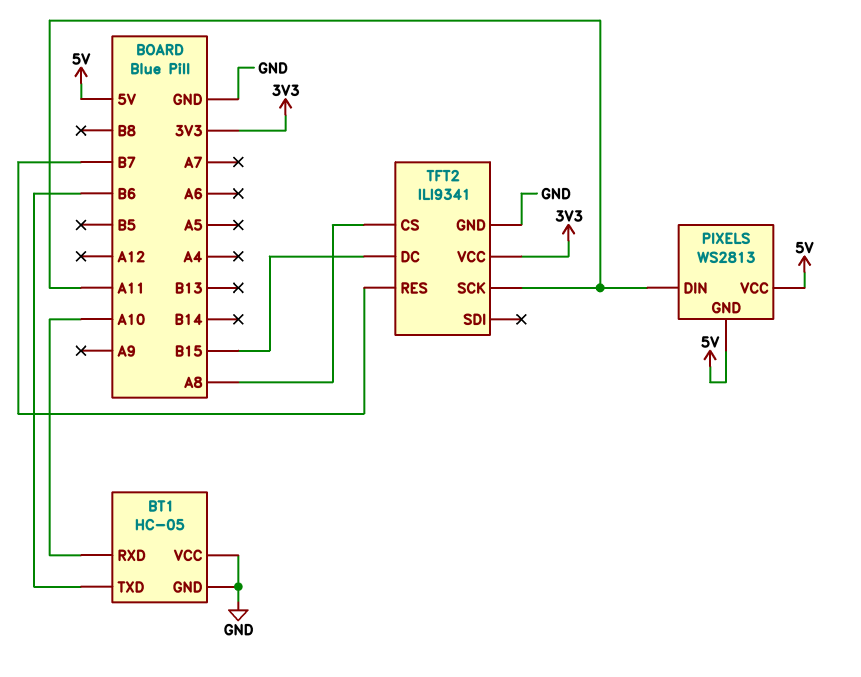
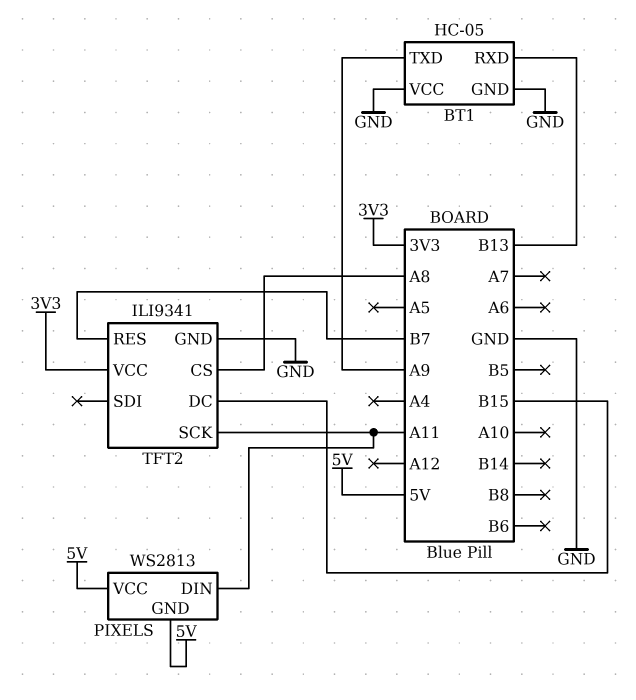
BT1 pin RXD: A10 -> B13
BT1 pin TXD: B6 -> A9

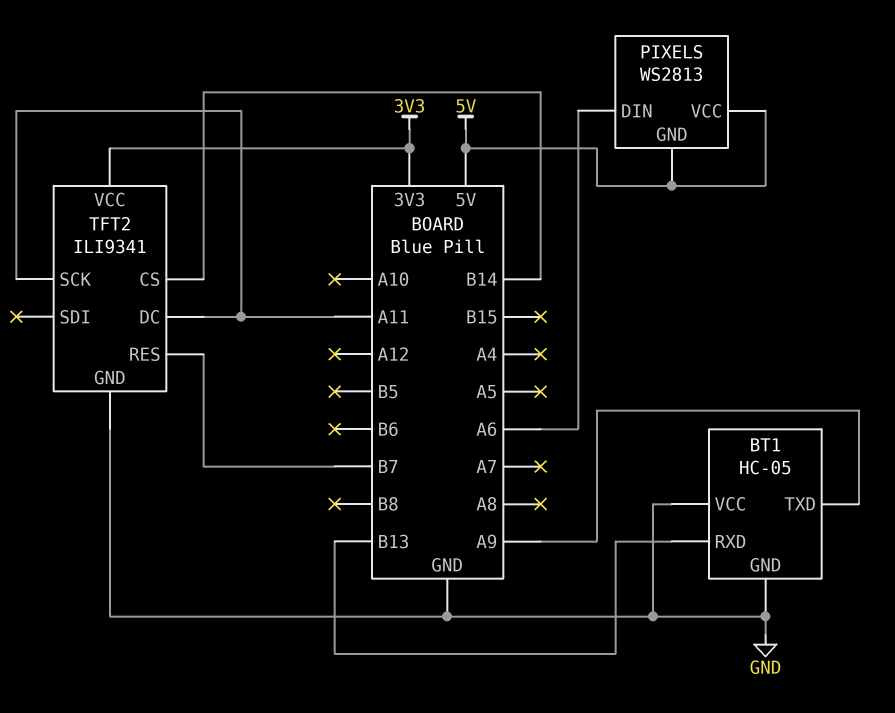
PIXELS pin DIN: A11 -> A6
TFT2 pin CS: A8 -> B14
TFT2 pin DC: B15 -> A11

